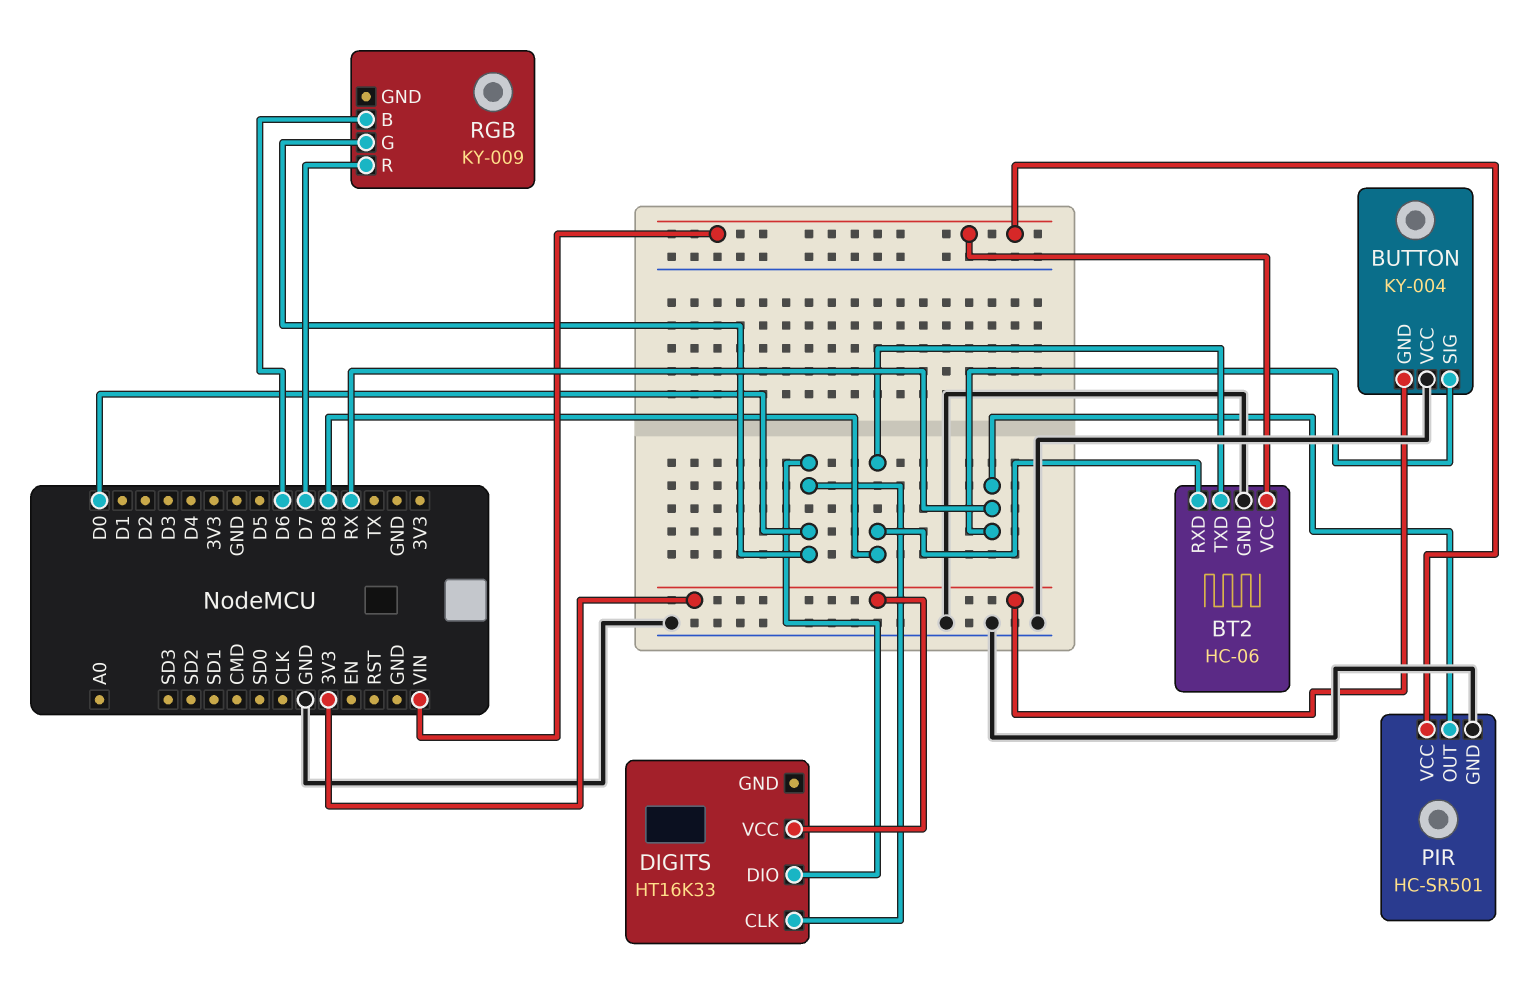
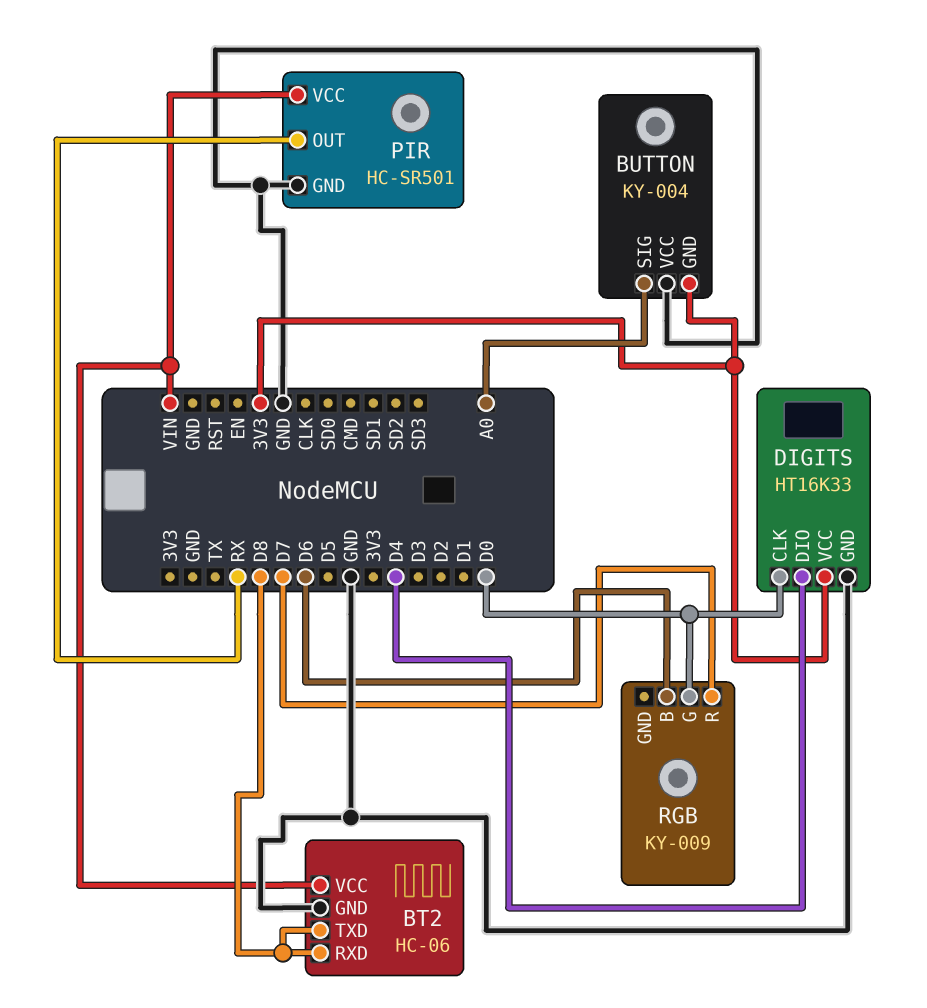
BUTTON pin SIG: RX -> A0
DIGITS pin DIO: D0 -> D4
DIGITS pin GND: none -> GND

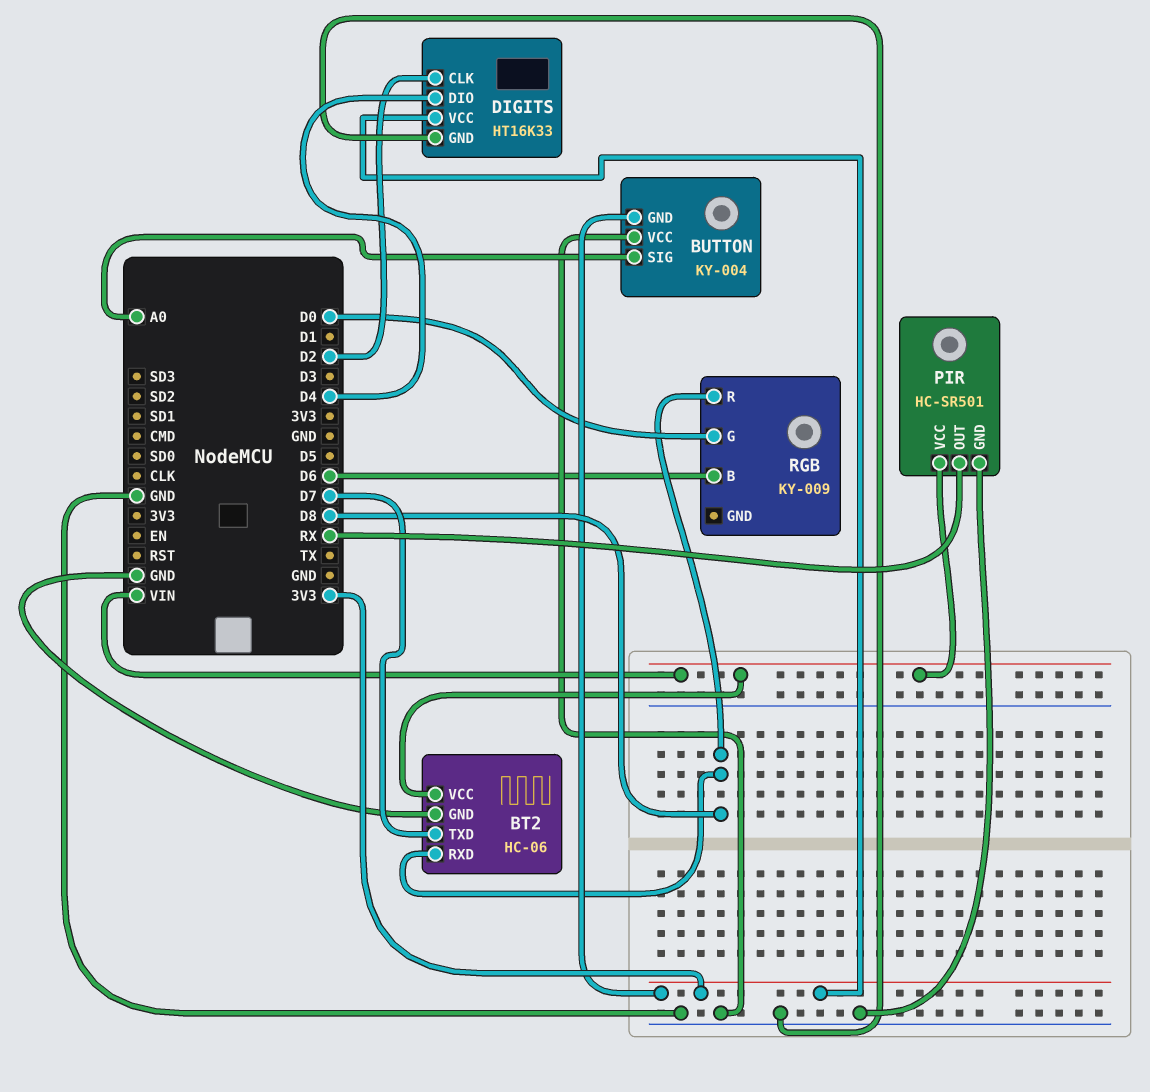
BT2 pin TXD: D8 -> D7
DIGITS pin CLK: D0 -> D2
RGB pin R: D7 -> D8

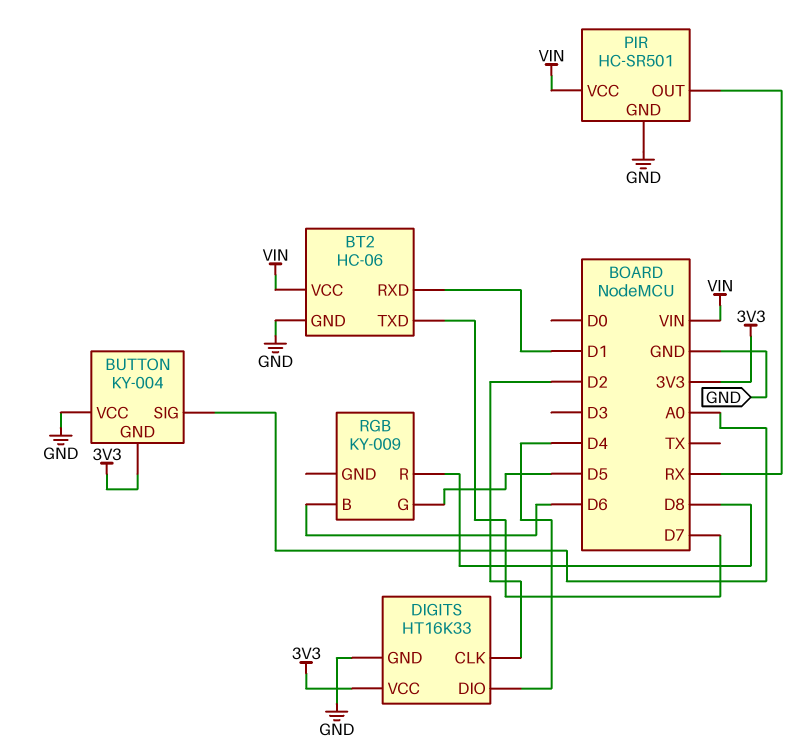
BT2 pin RXD: D8 -> D1
RGB pin G: D0 -> D5

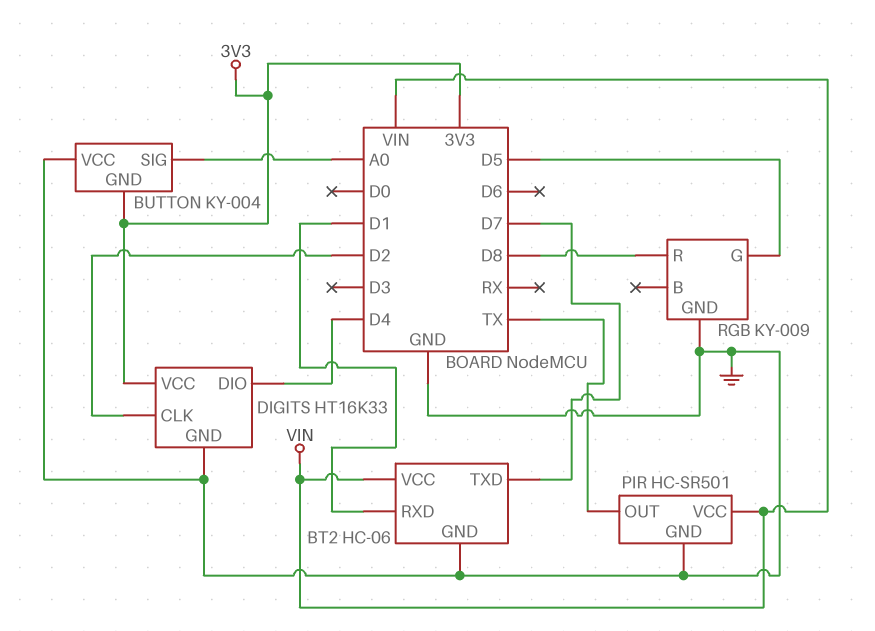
PIR pin OUT: RX -> TX
RGB pin B: D6 -> none
RGB pin GND: none -> GND

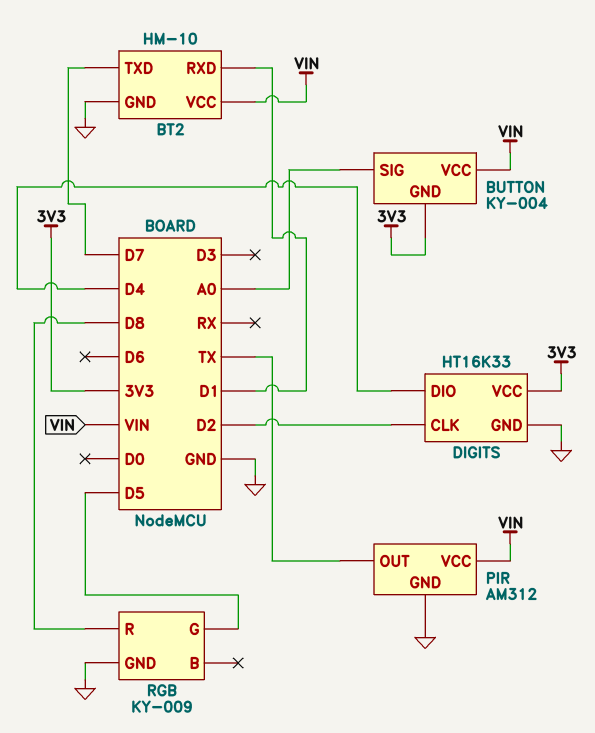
BT2: HC-06 -> HM-10
BUTTON pin VCC: GND -> VIN
PIR: HC-SR501 -> AM312

